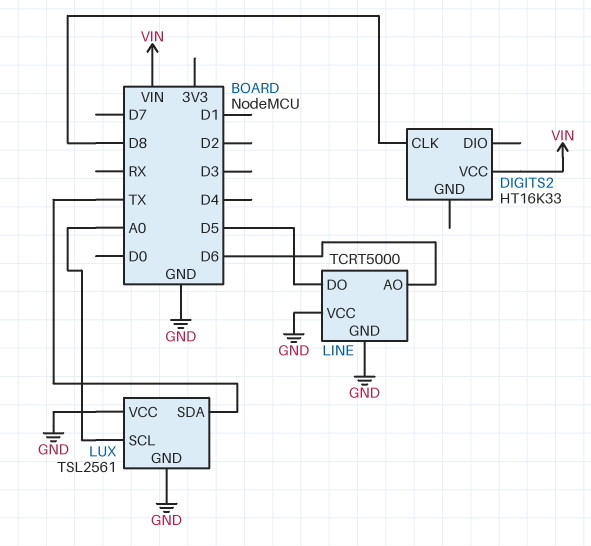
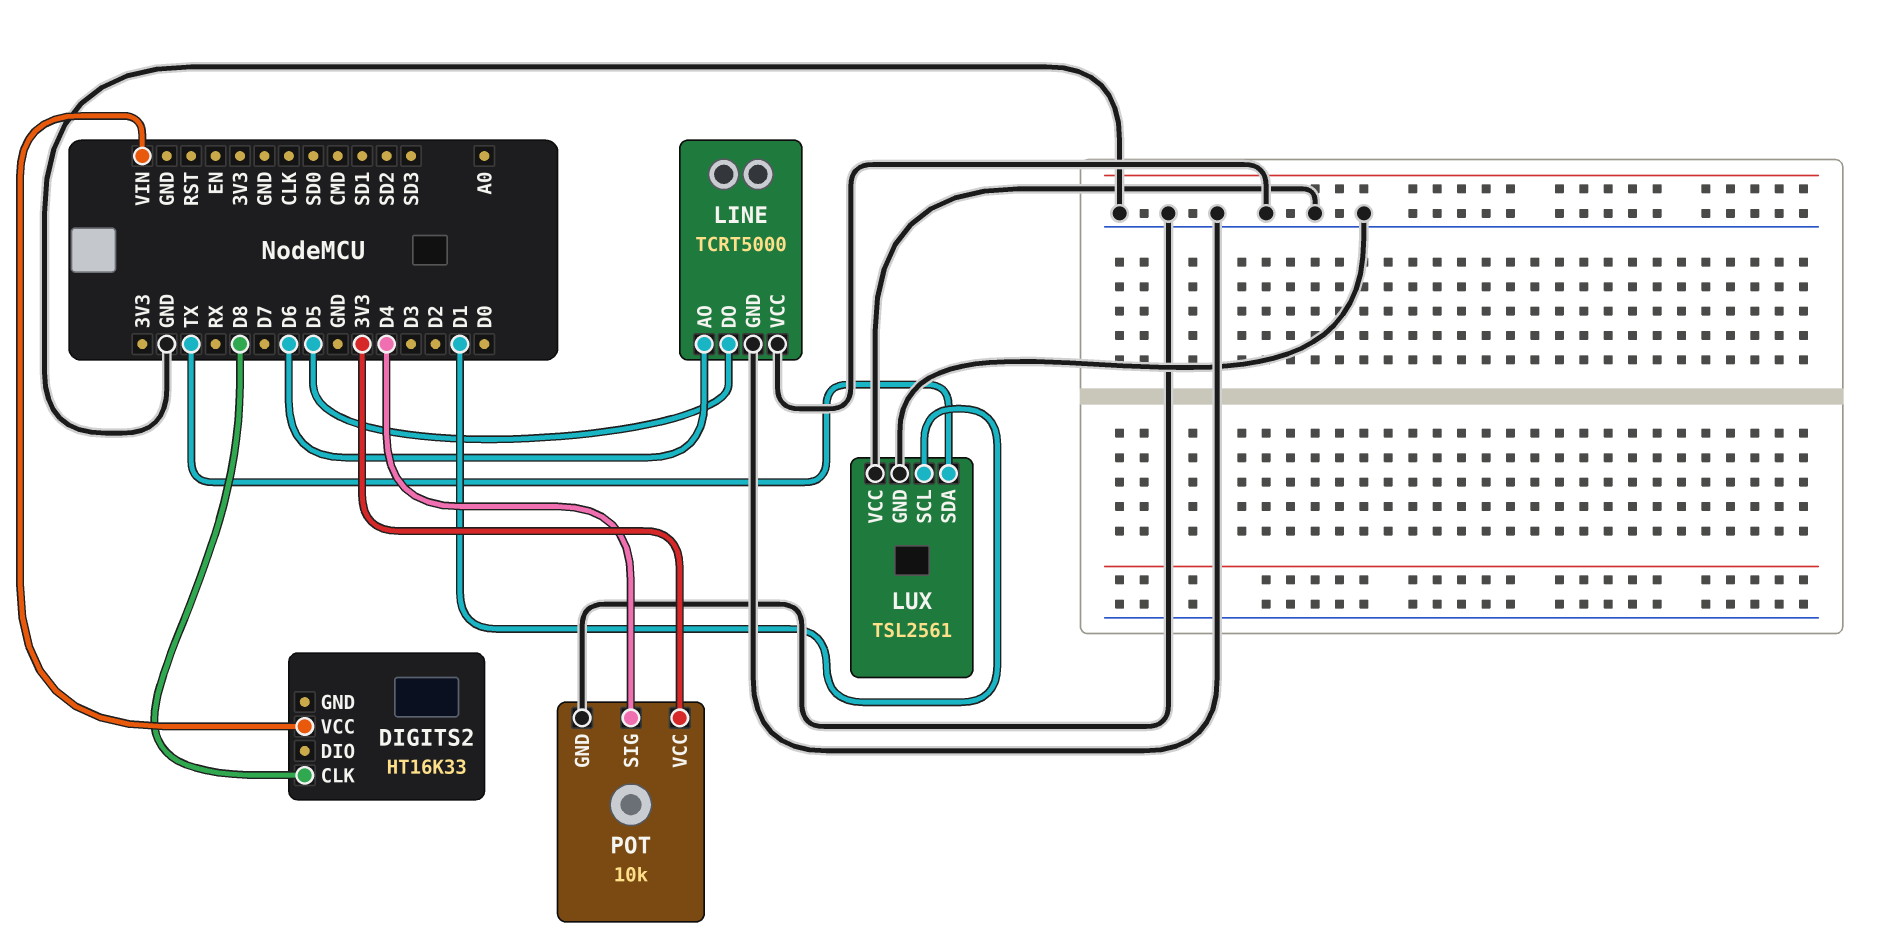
LUX pin SCL: A0 -> D1
POT: none -> 10k
POT pin GND: none -> GND
POT pin SIG: none -> D4
POT pin VCC: none -> 3V3

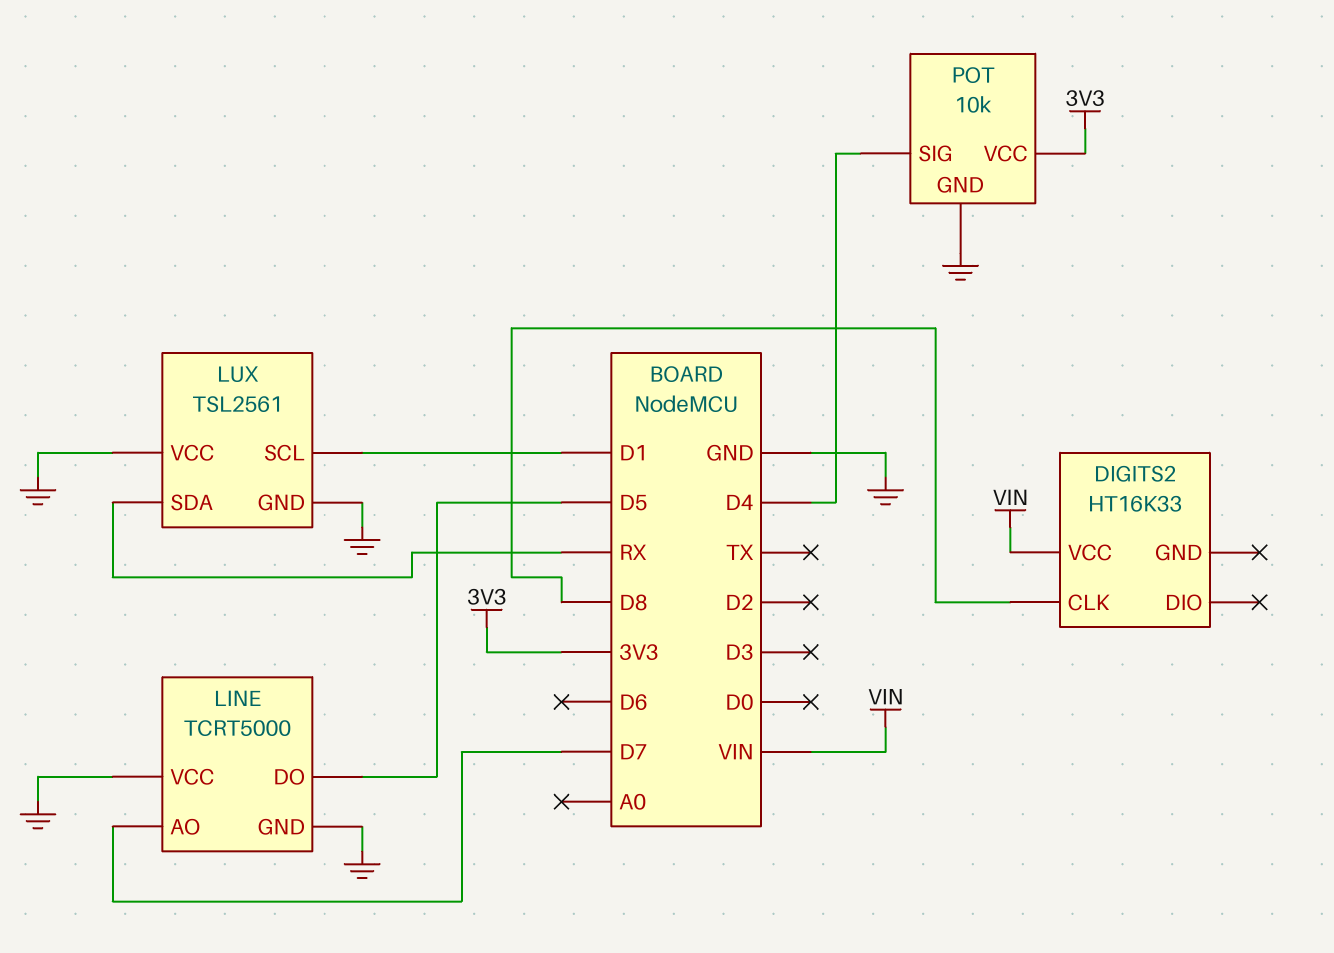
LINE pin AO: D6 -> D7
LUX pin SDA: TX -> RX

